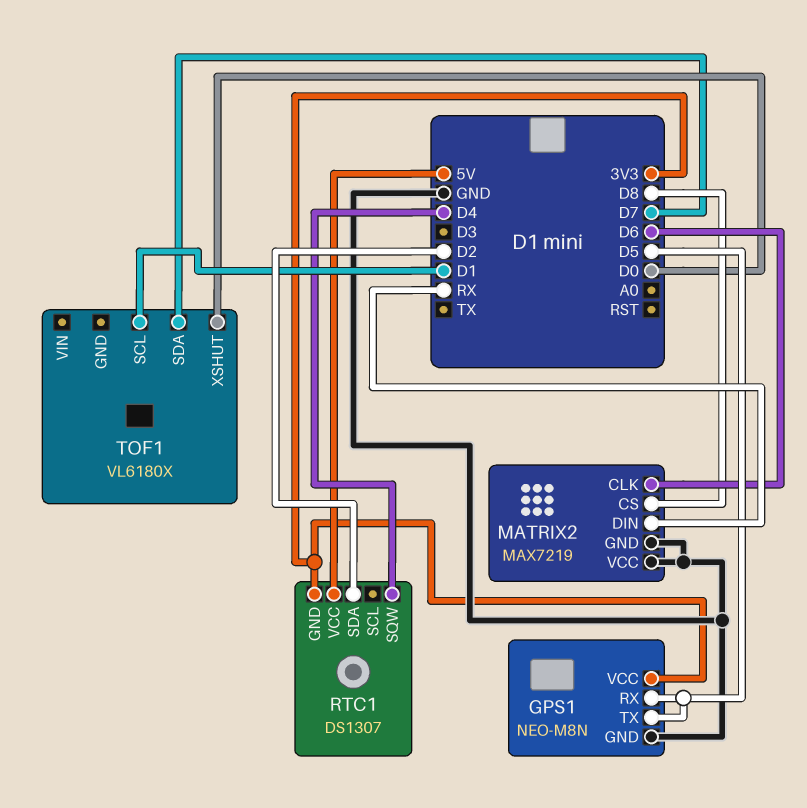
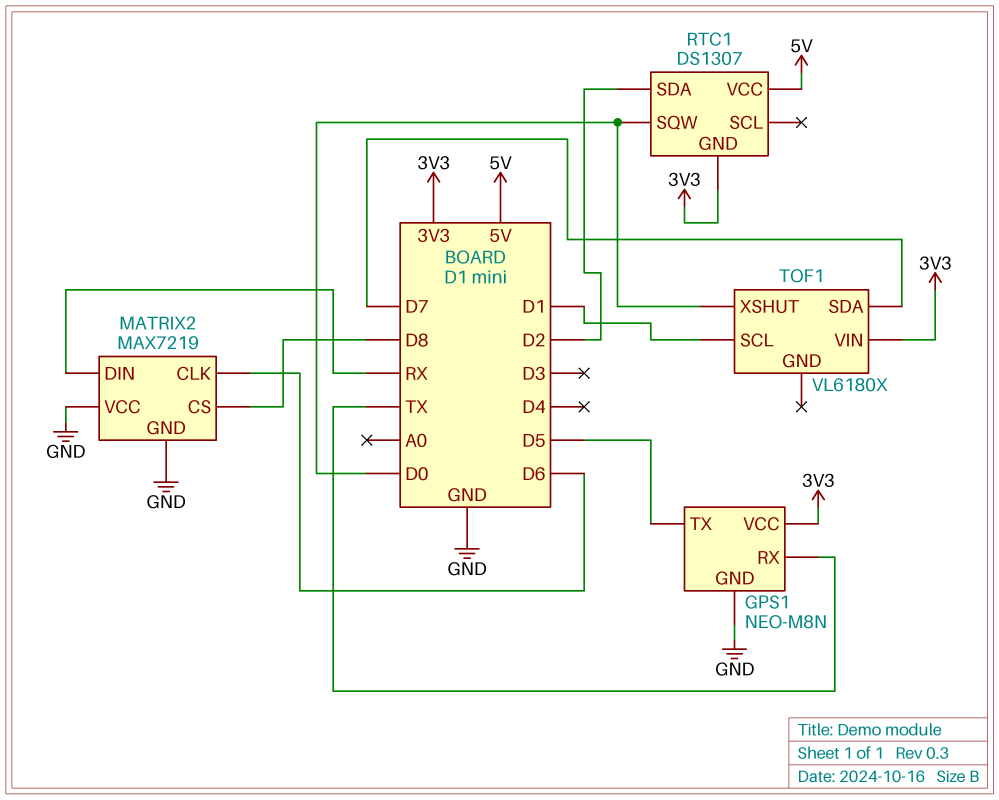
GPS1 pin RX: D5 -> TX
RTC1 pin SQW: D4 -> D0
TOF1 pin VIN: none -> 3V3

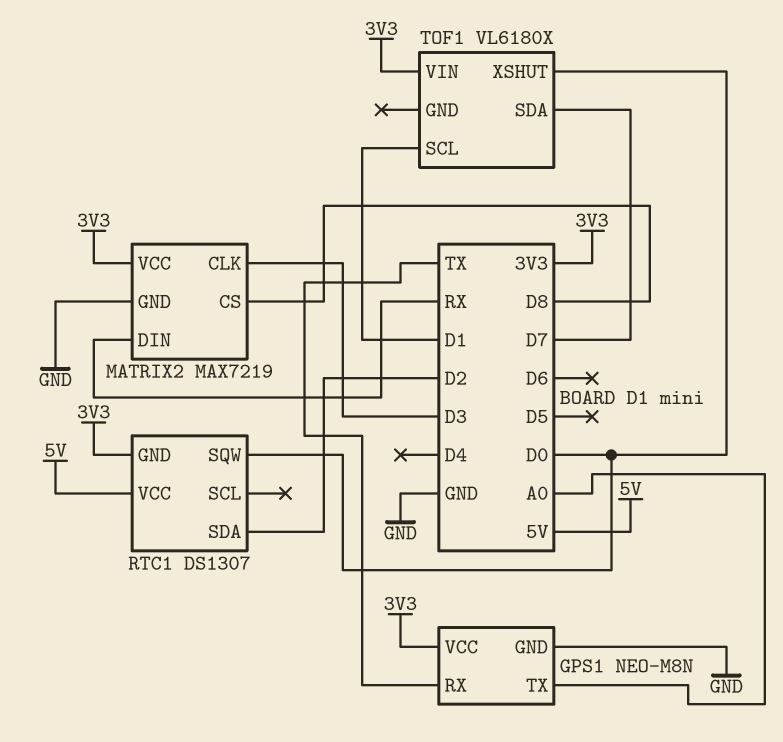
GPS1 pin TX: D5 -> A0
MATRIX2 pin CLK: D6 -> D3
MATRIX2 pin VCC: GND -> 3V3

